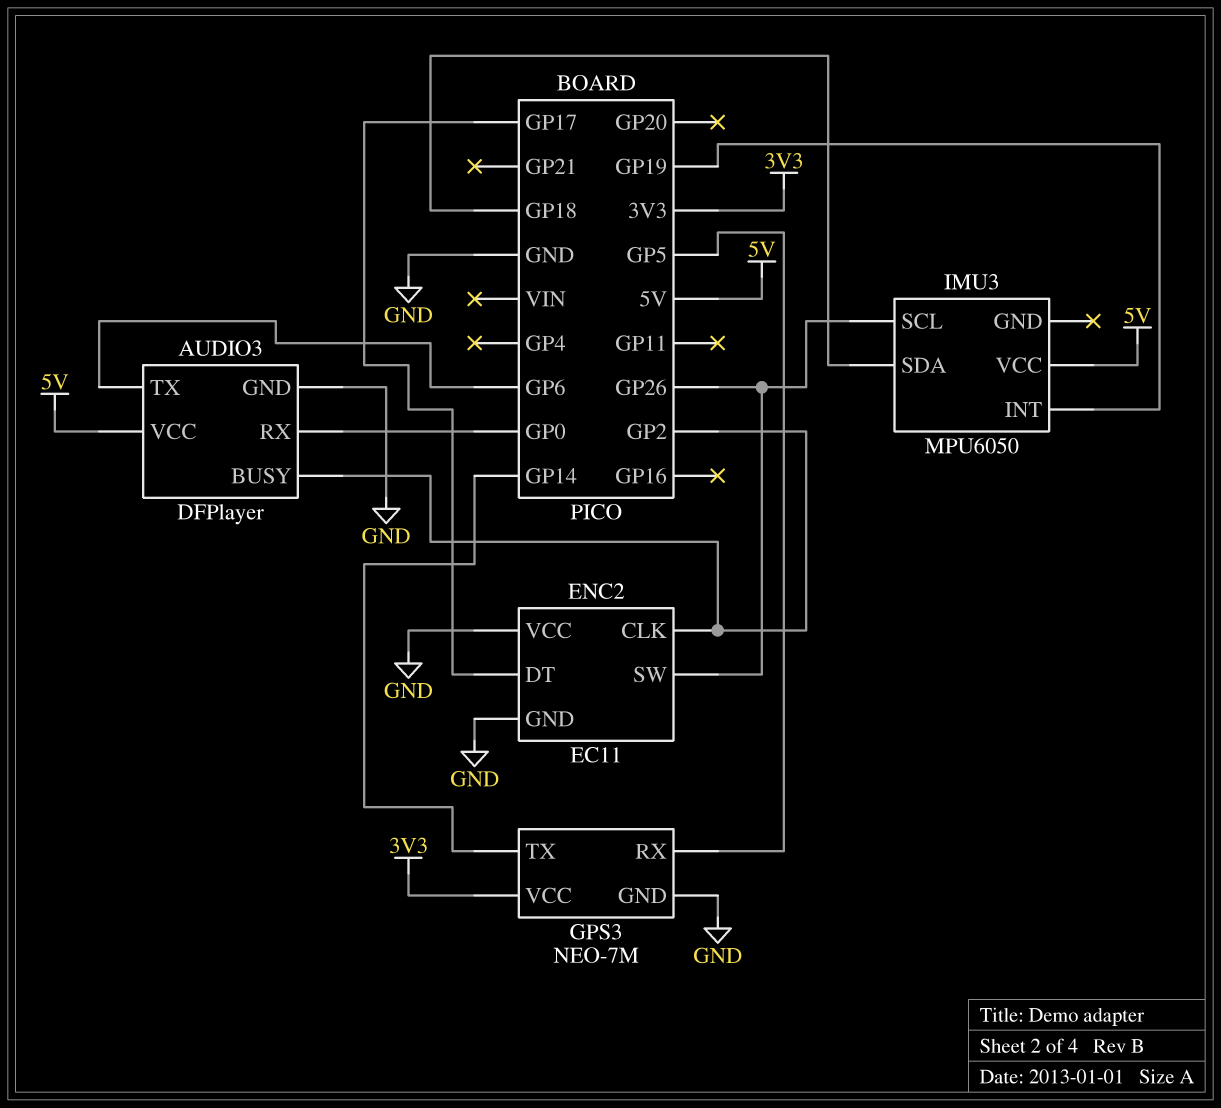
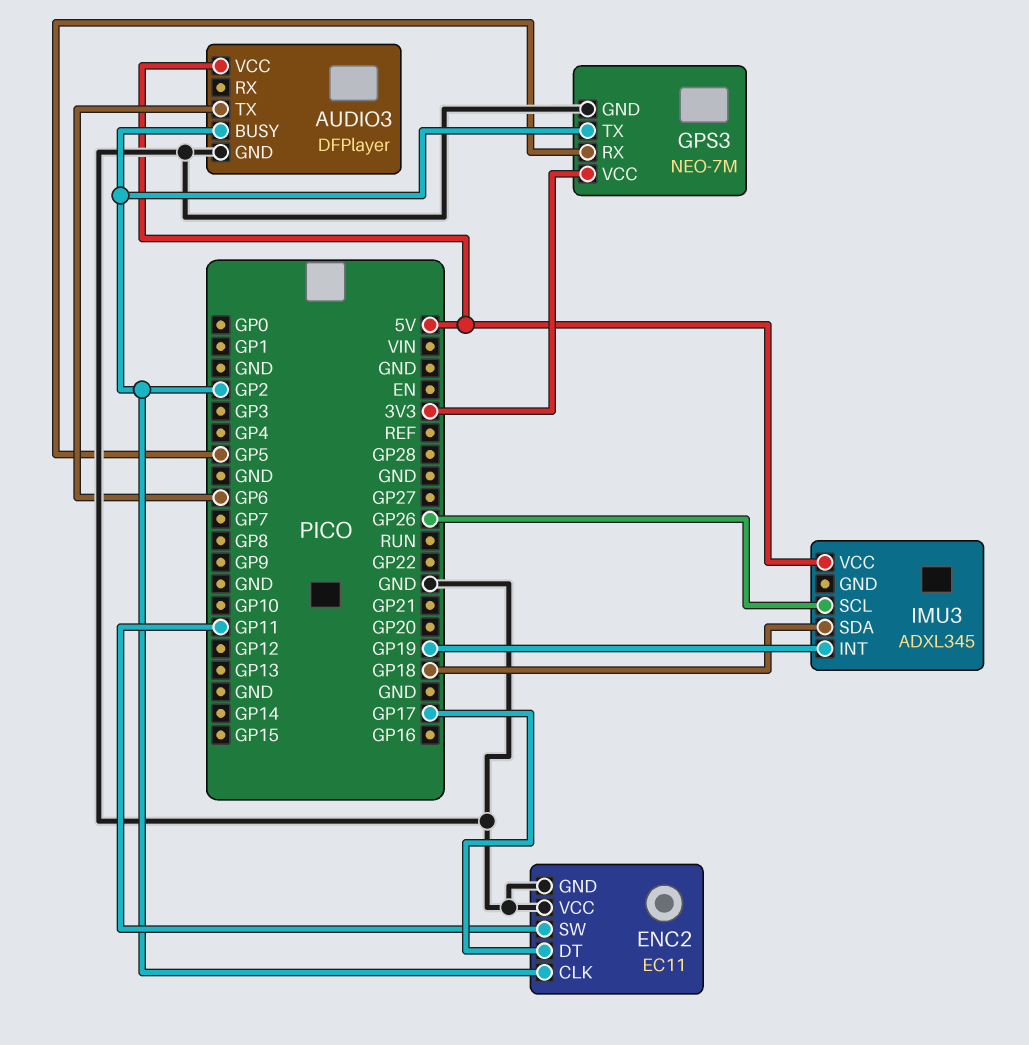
AUDIO3 pin RX: GP0 -> none
ENC2 pin SW: GP26 -> GP11
GPS3 pin TX: GP14 -> GP2
IMU3: MPU6050 -> ADXL345

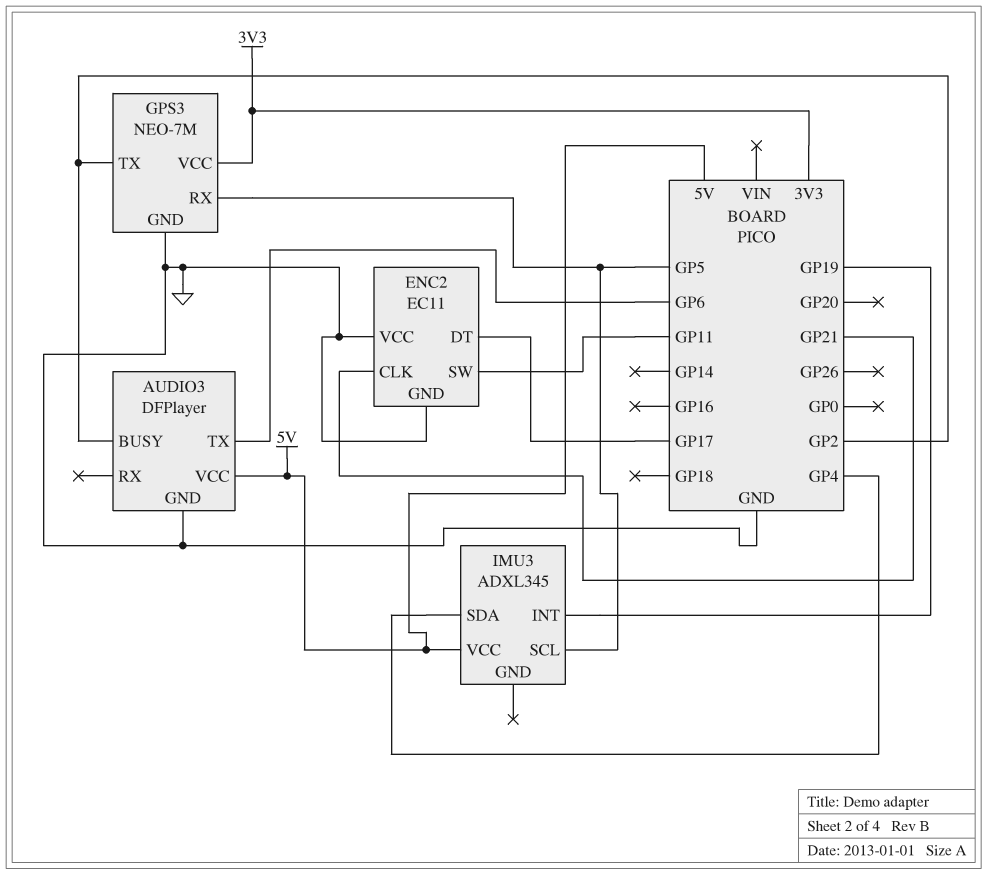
ENC2 pin CLK: GP2 -> GP21
IMU3 pin SCL: GP26 -> GP5
IMU3 pin SDA: GP18 -> GP4

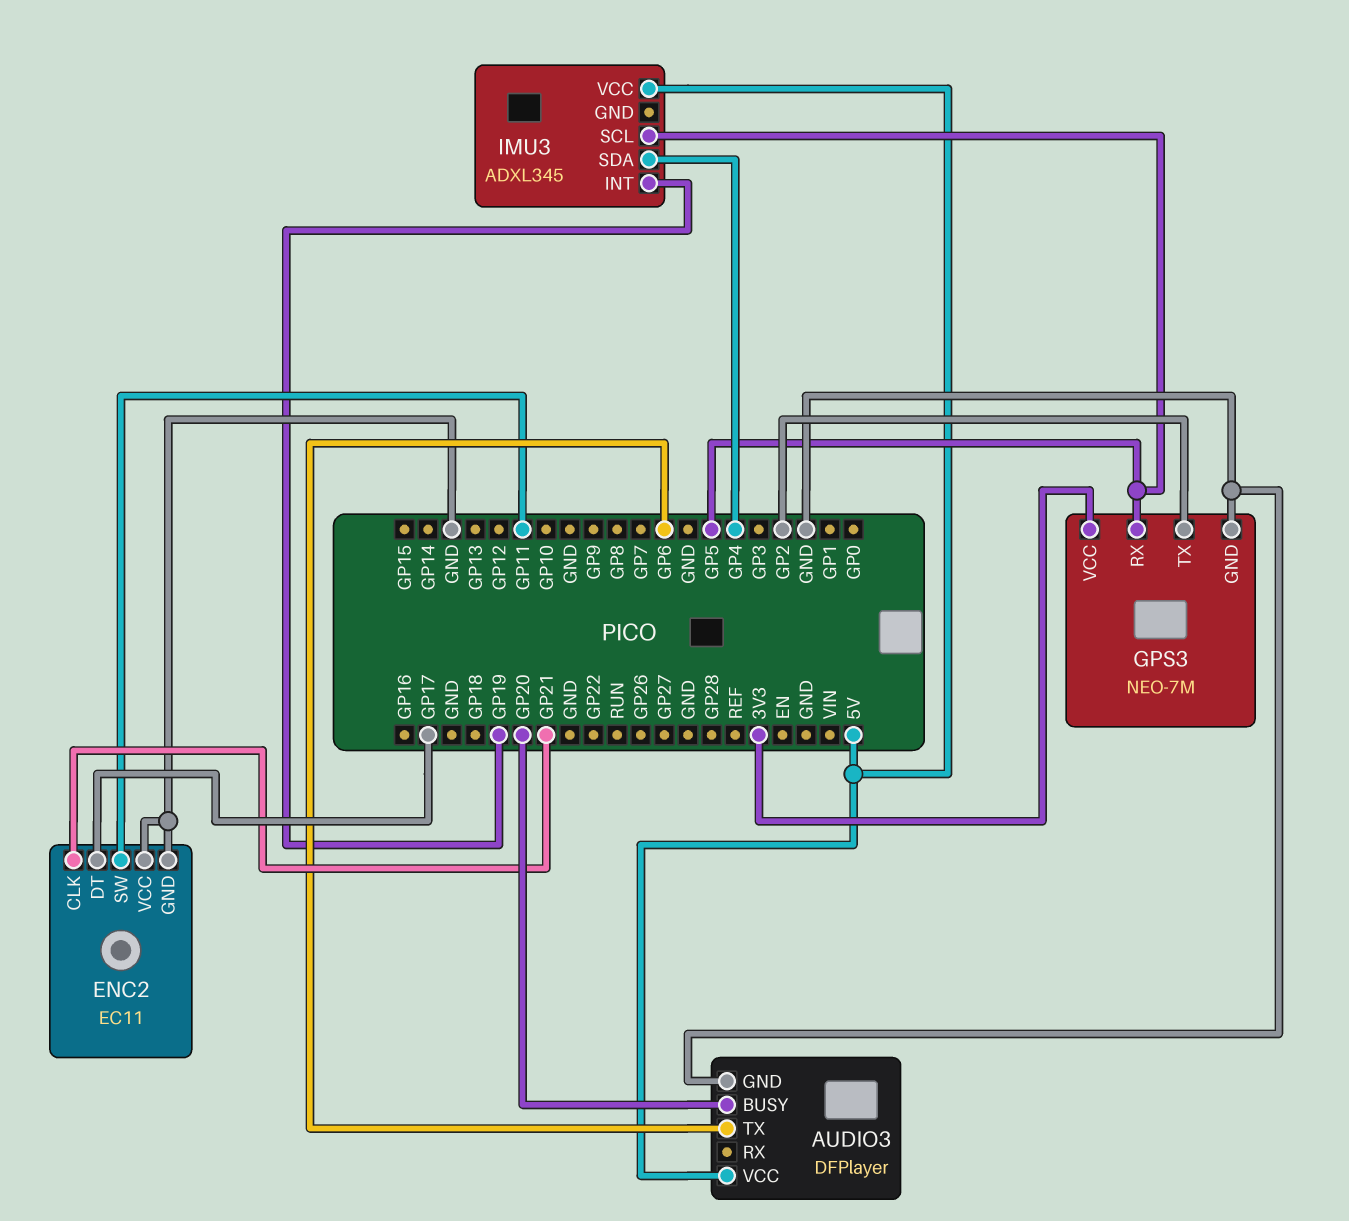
AUDIO3 pin BUSY: GP2 -> GP20

